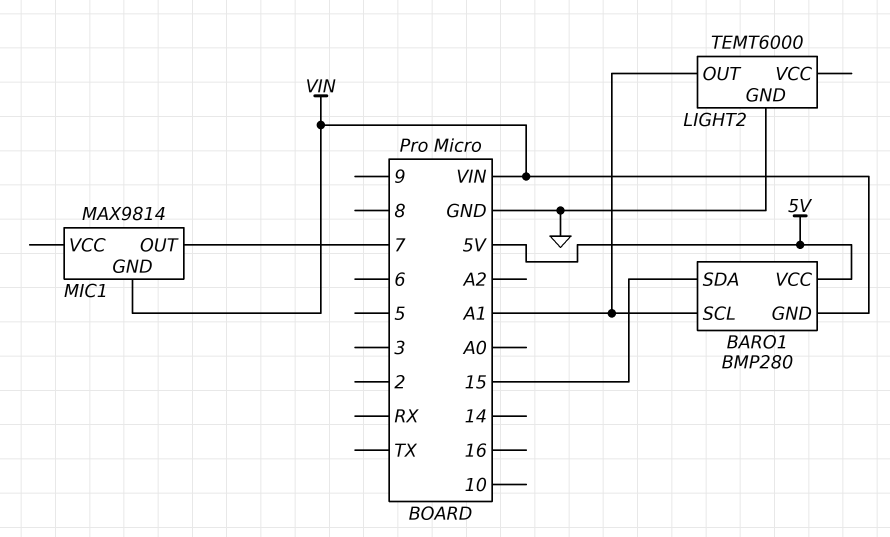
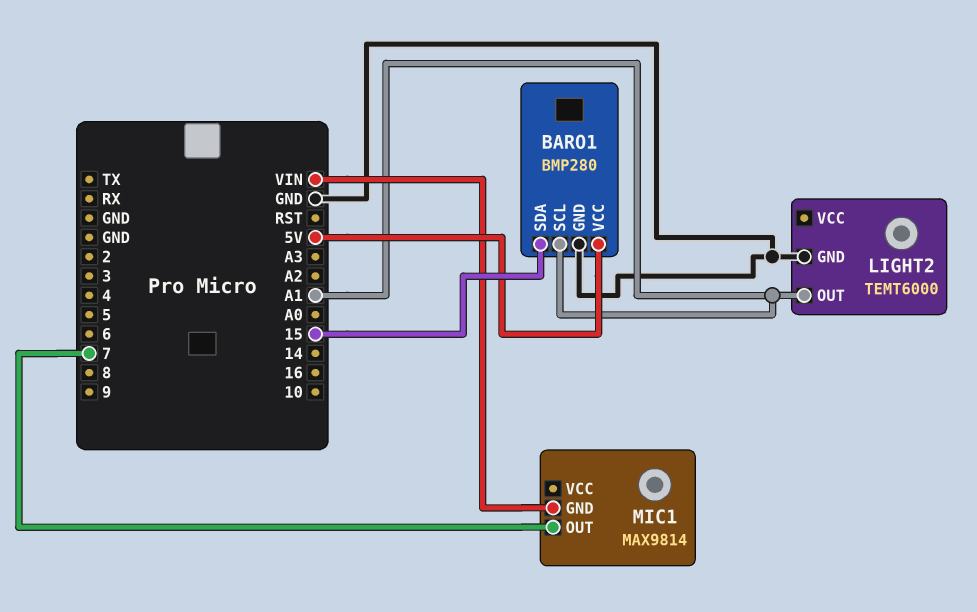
BARO1 pin GND: VIN -> GND

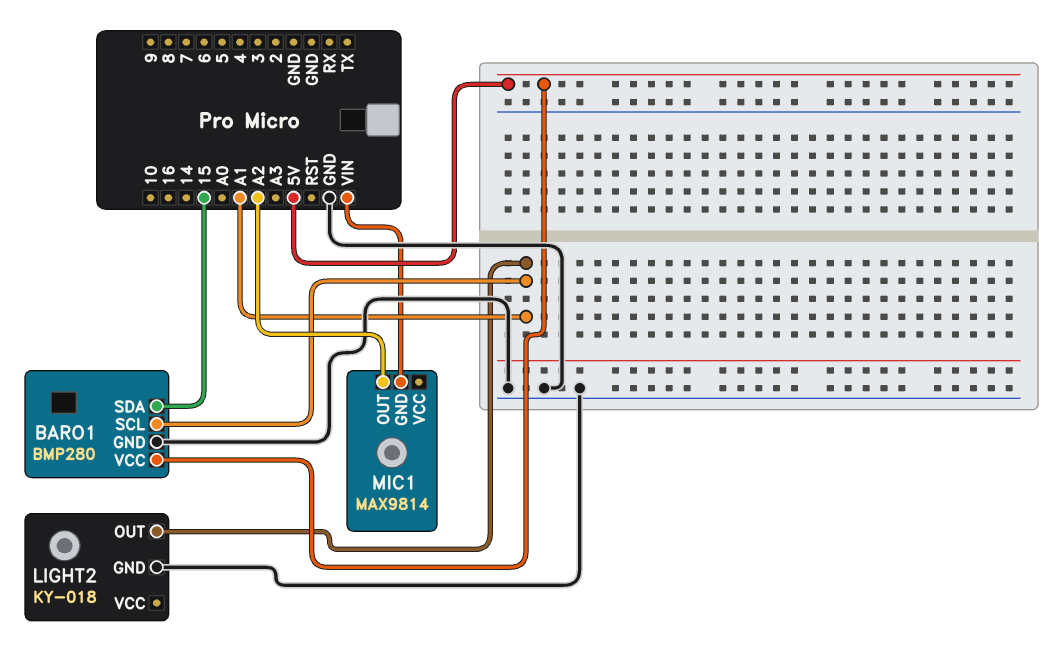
LIGHT2: TEMT6000 -> KY-018
MIC1 pin OUT: 7 -> A2

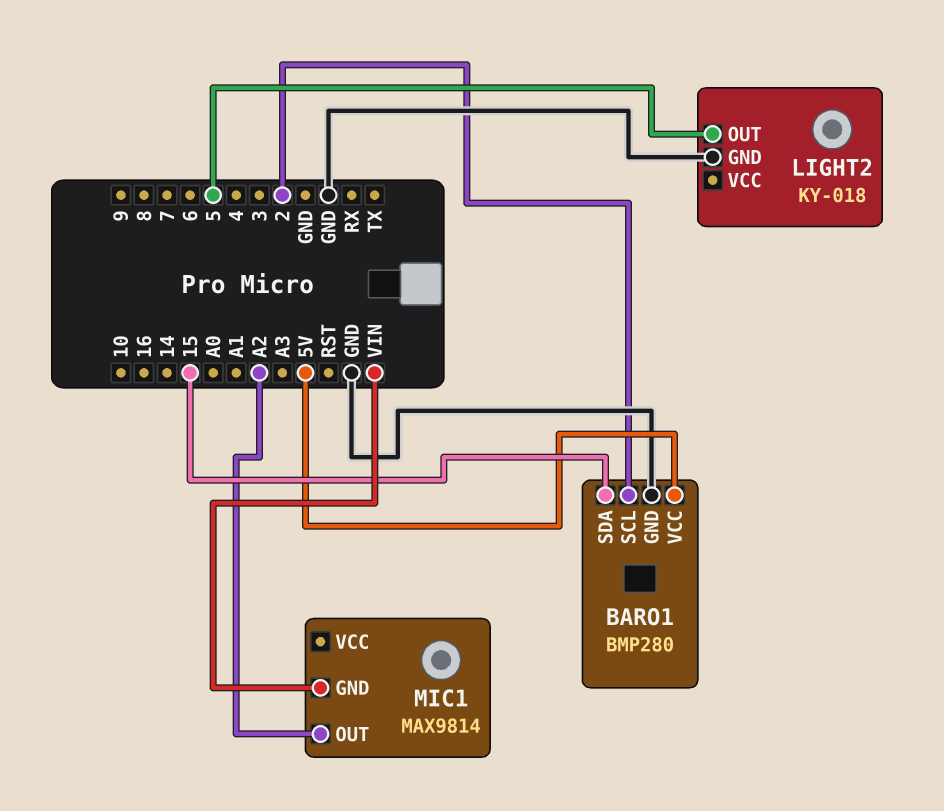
BARO1 pin SCL: A1 -> 2
LIGHT2 pin OUT: A1 -> 5

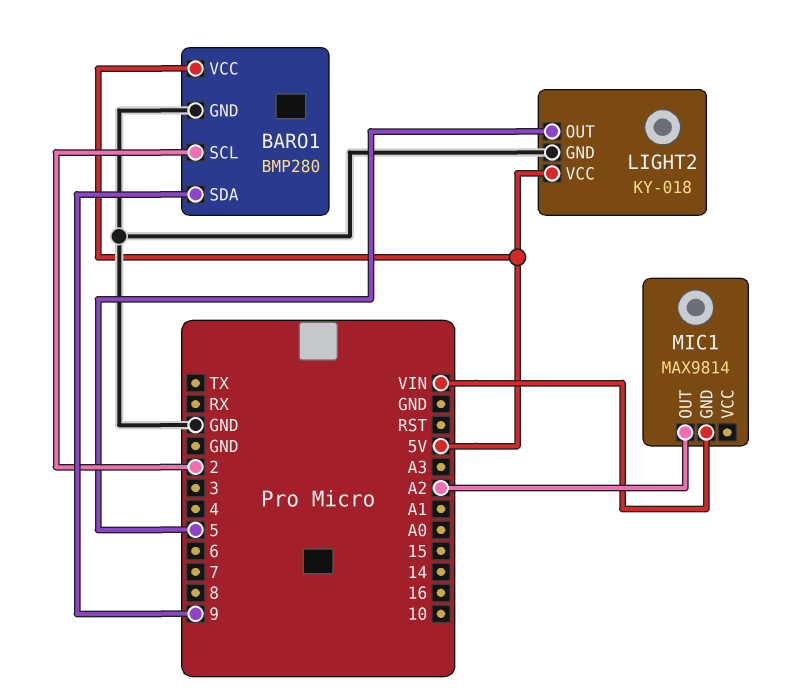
BARO1 pin SDA: 15 -> 9
LIGHT2 pin VCC: none -> 5V

